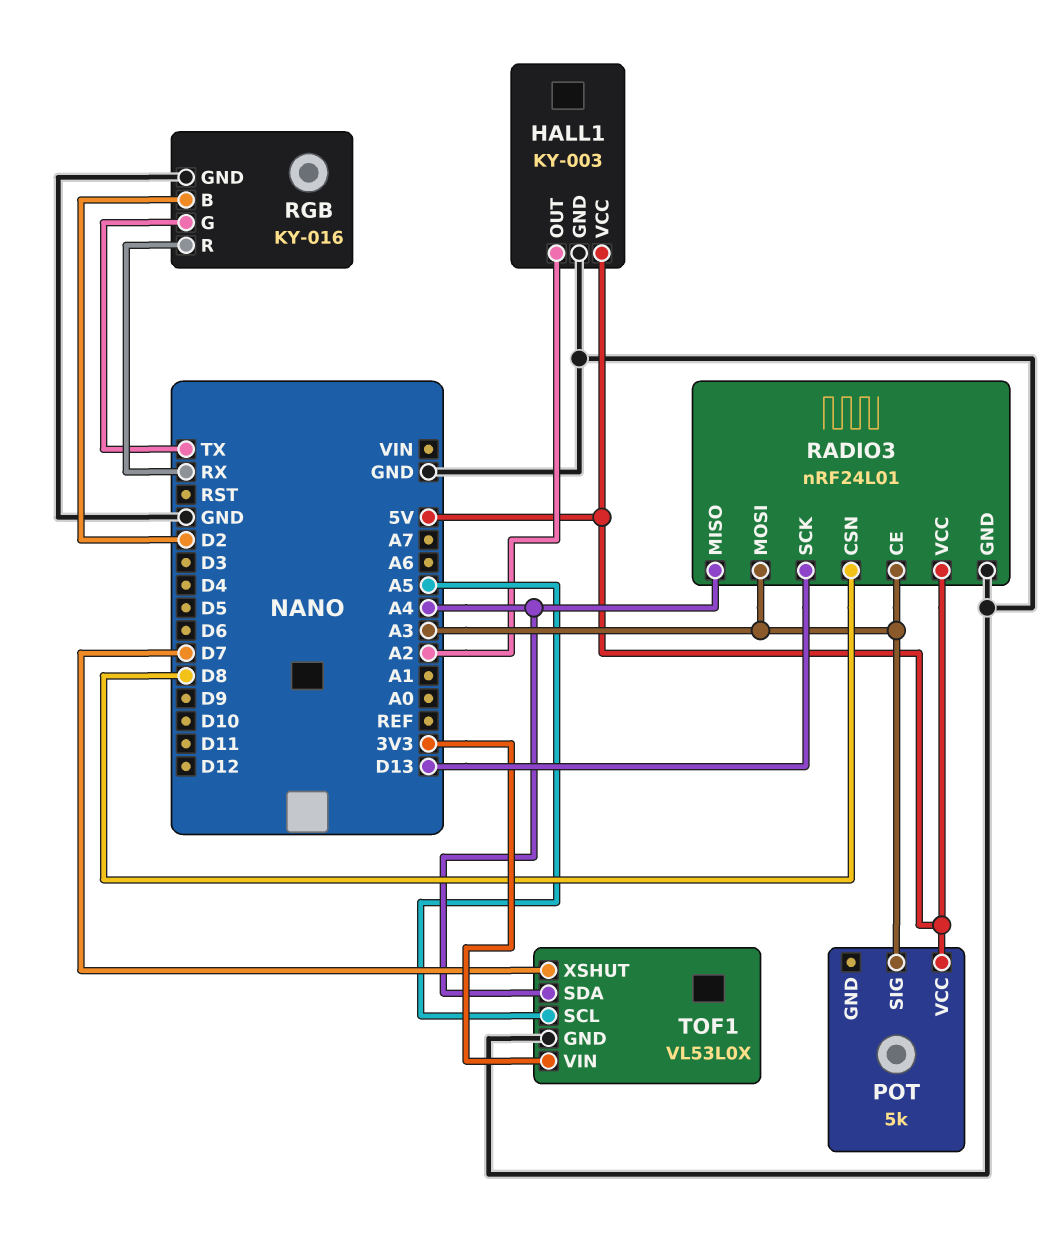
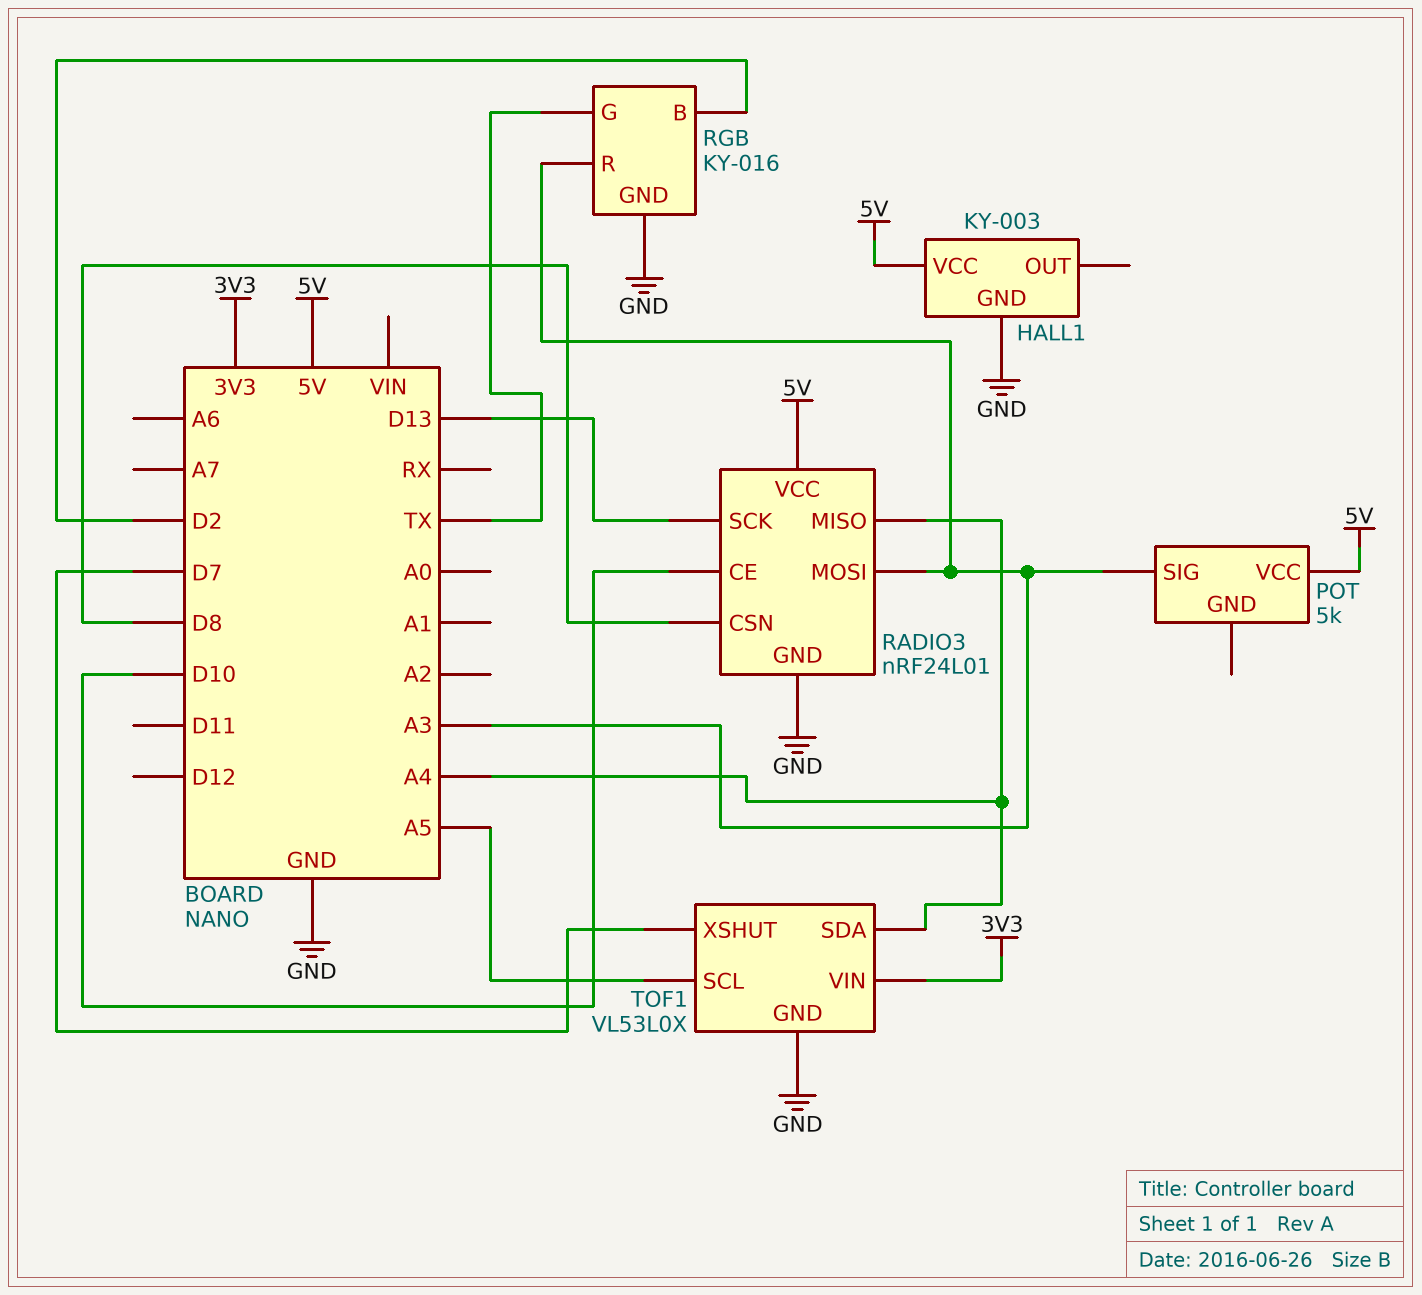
HALL1 pin OUT: A2 -> none
RADIO3 pin CE: A3 -> D10
RGB pin R: RX -> A3

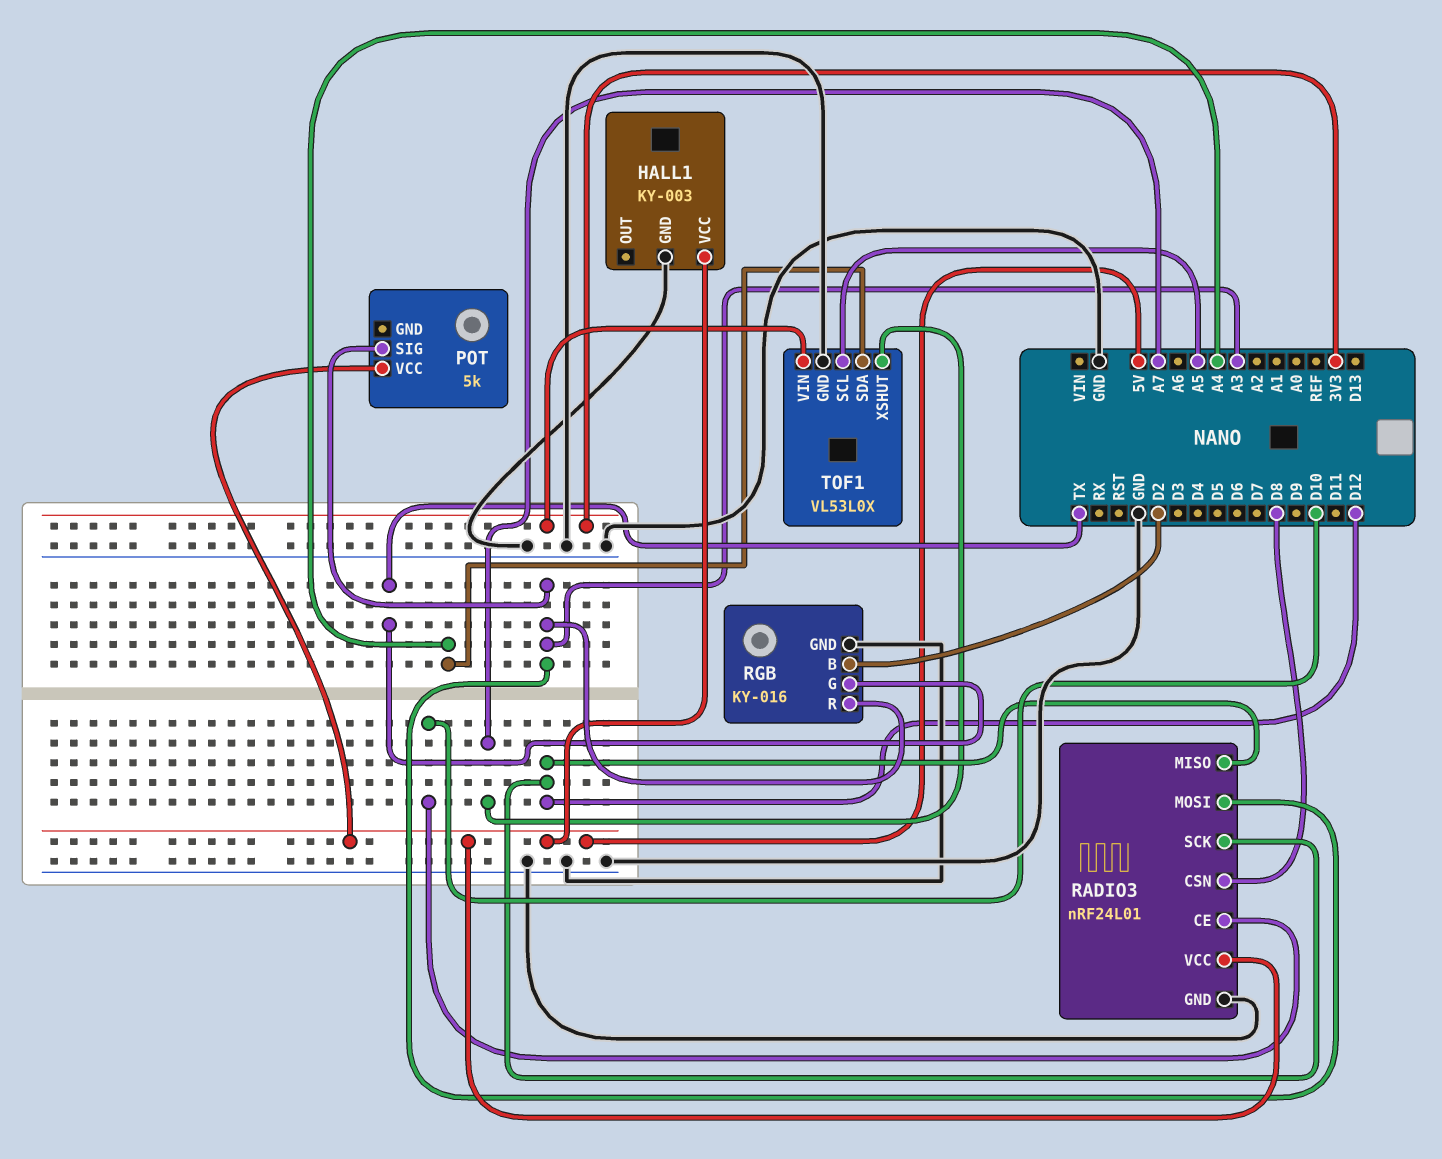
RADIO3 pin MISO: A4 -> D12
RADIO3 pin SCK: D13 -> D12
TOF1 pin XSHUT: D7 -> A7

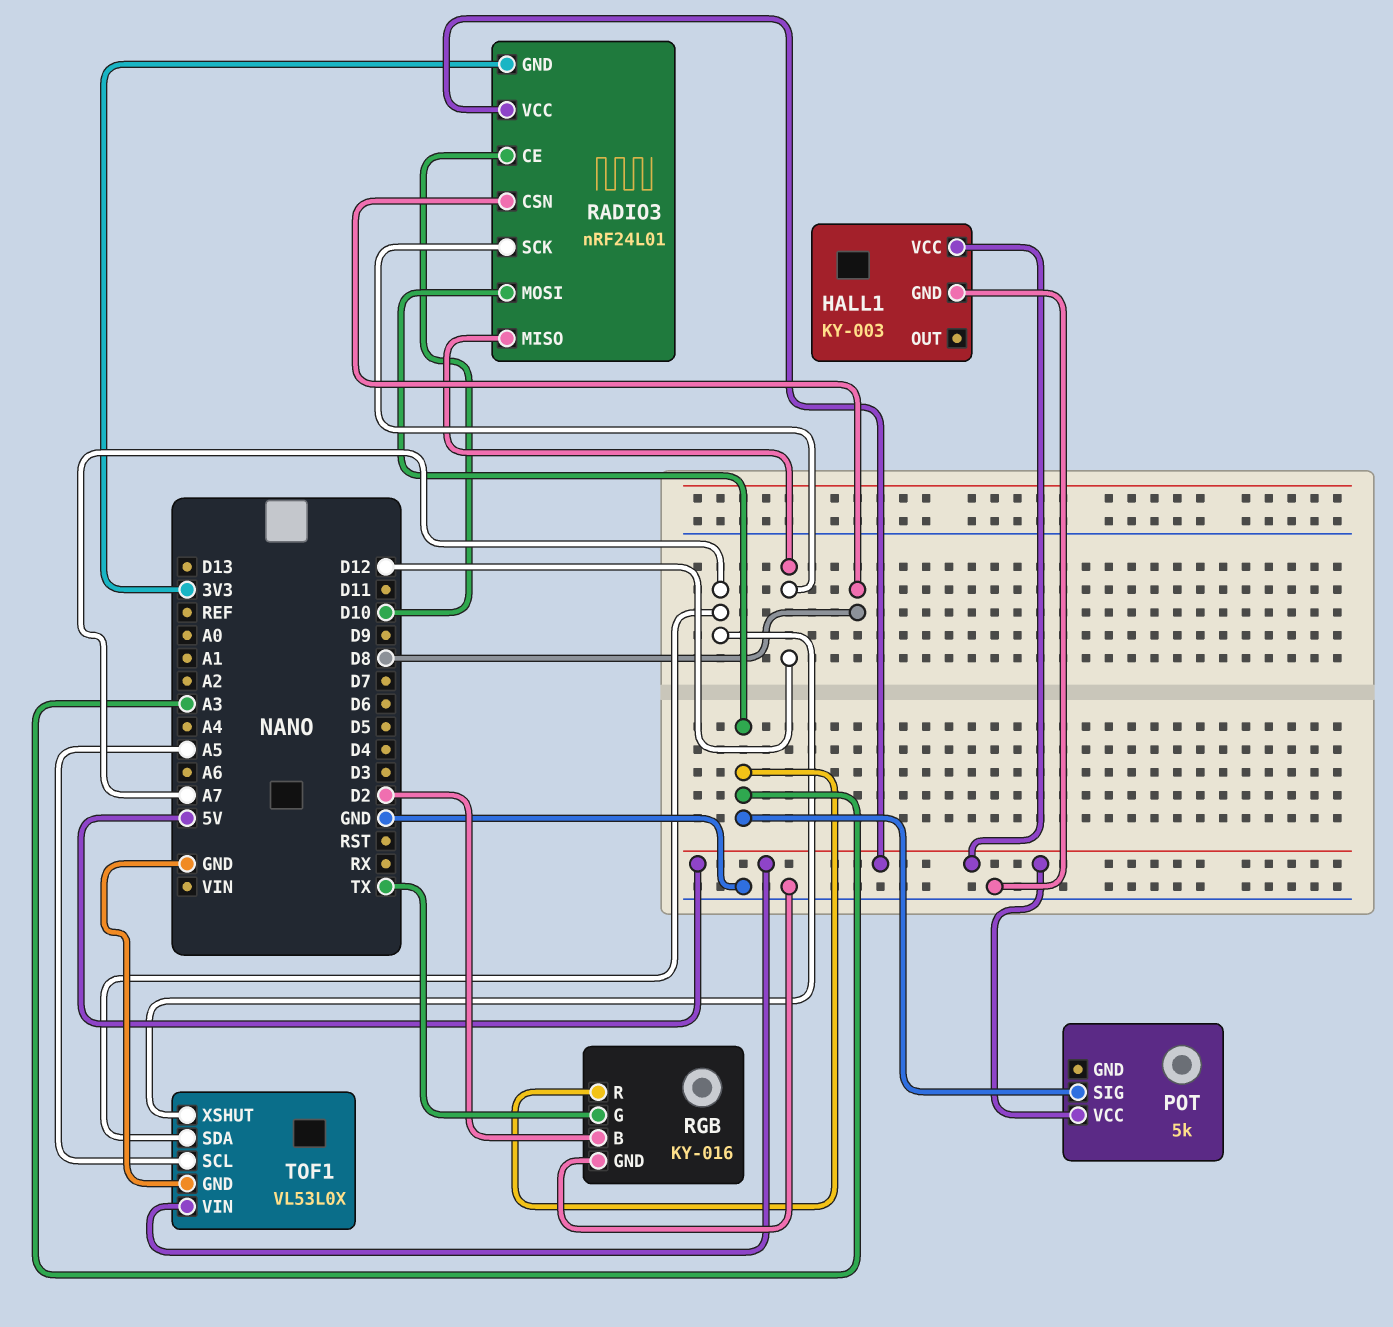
RADIO3 pin GND: GND -> 3V3
TOF1 pin SDA: A4 -> A7
TOF1 pin VIN: 3V3 -> 5V

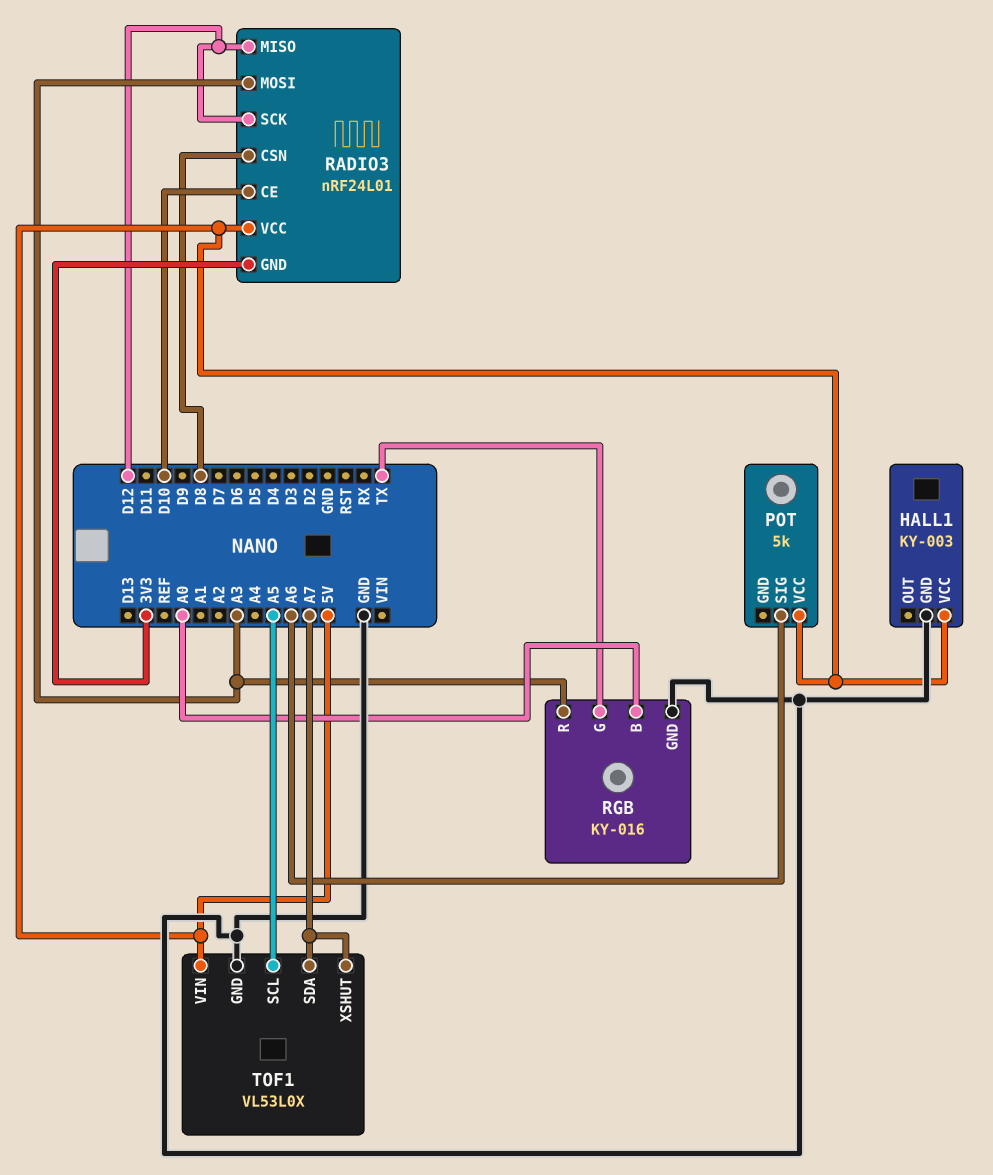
POT pin SIG: A3 -> A6
RGB pin B: D2 -> A0

